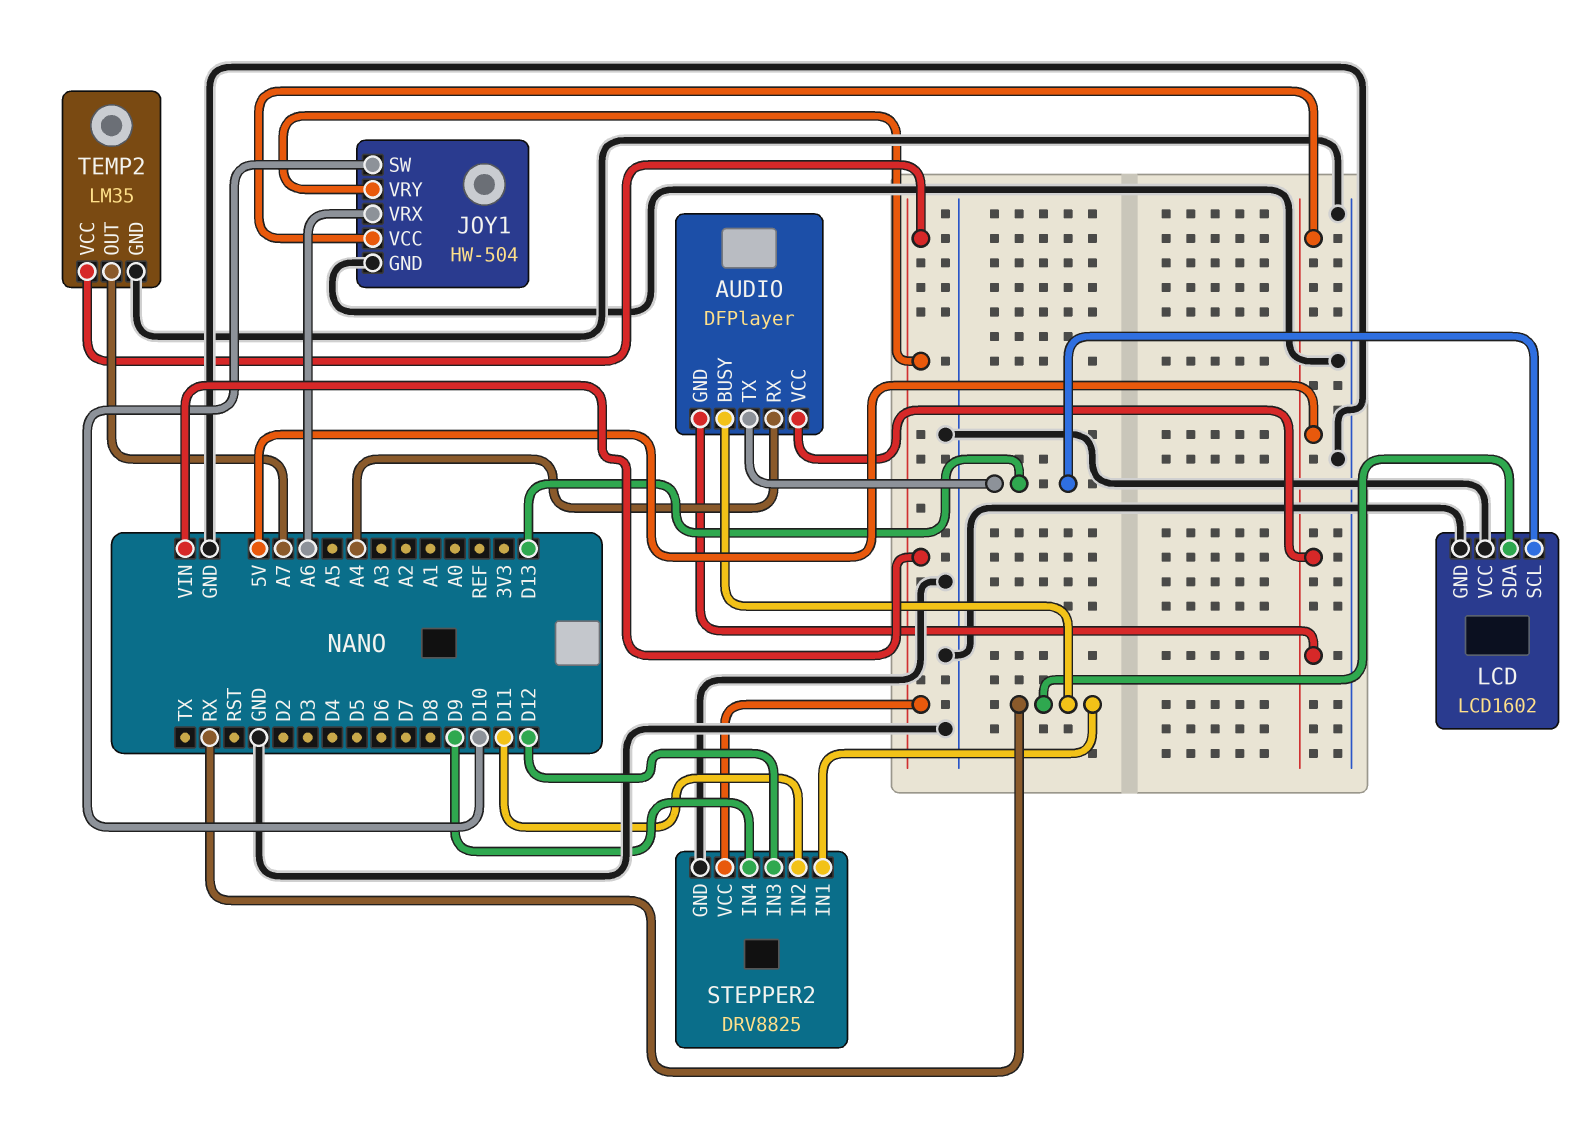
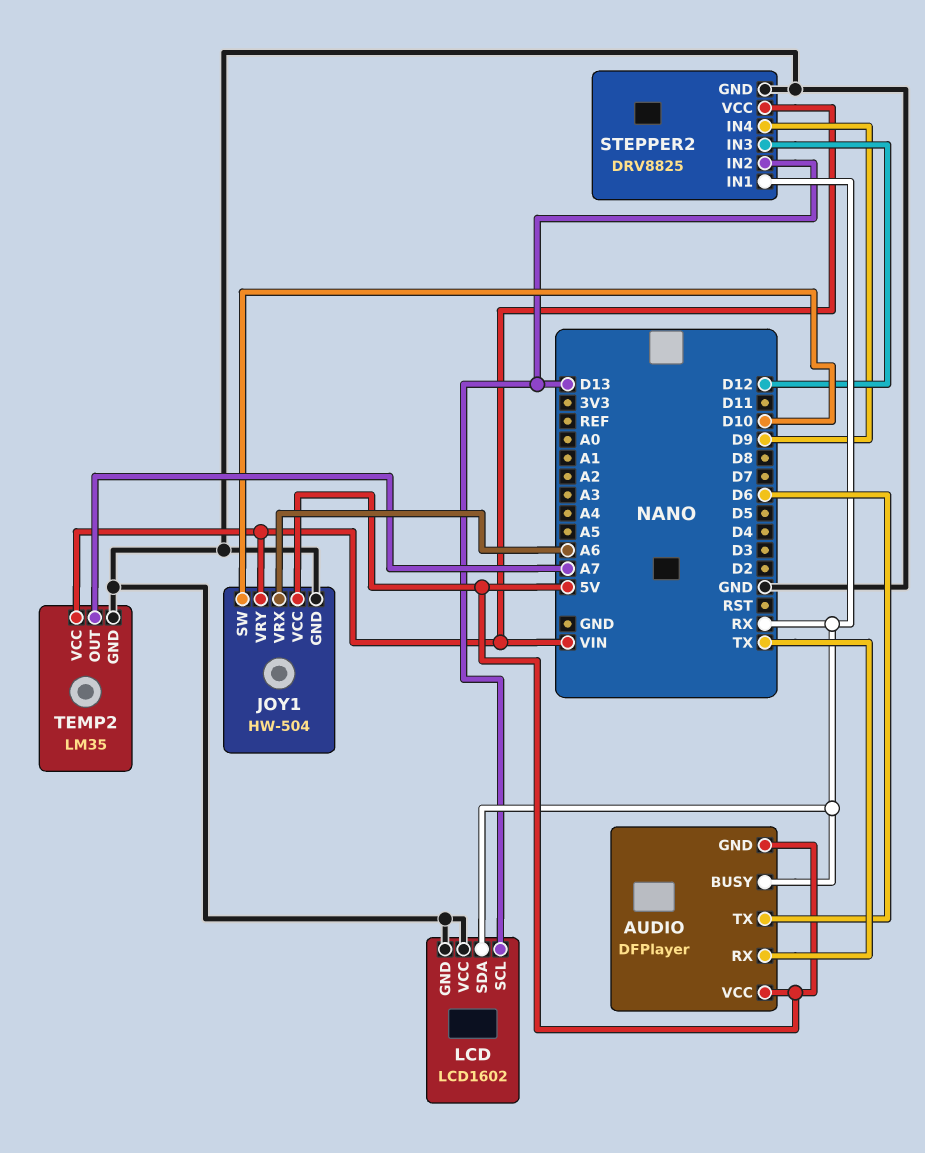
AUDIO pin RX: A4 -> TX
AUDIO pin TX: D13 -> D6
STEPPER2 pin IN2: D11 -> D13

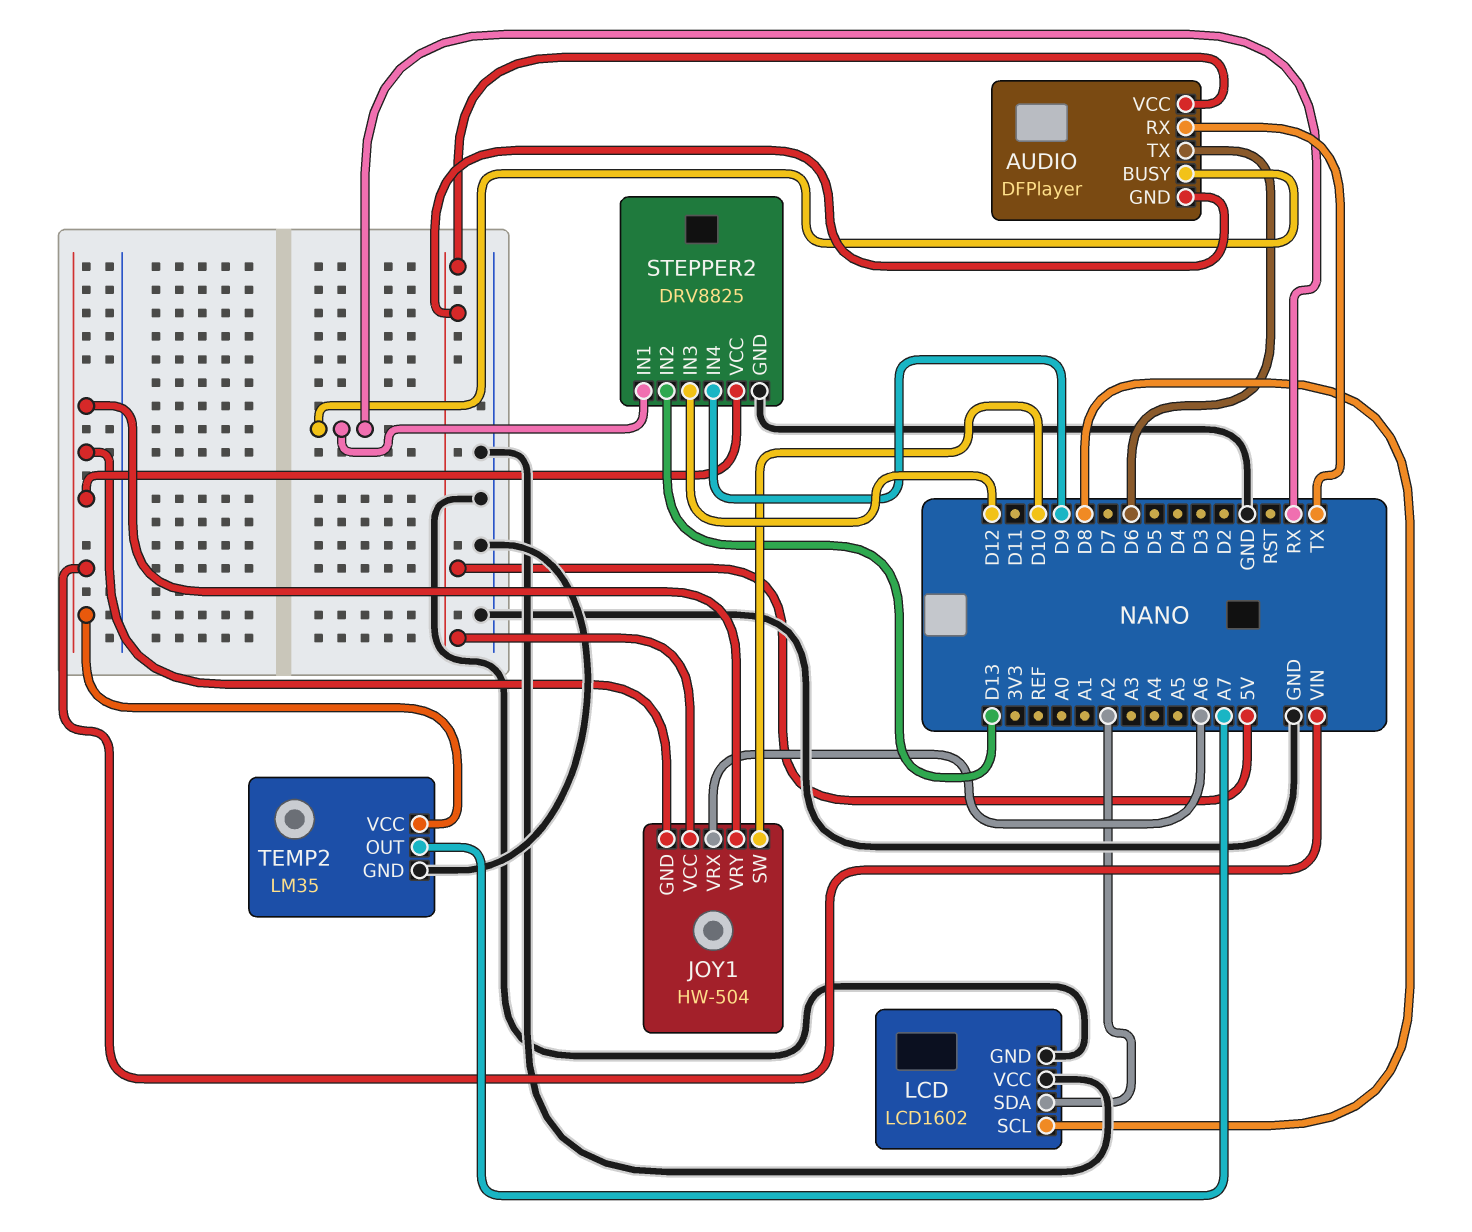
JOY1 pin GND: GND -> VIN
LCD pin SCL: D13 -> D8
LCD pin SDA: RX -> A2

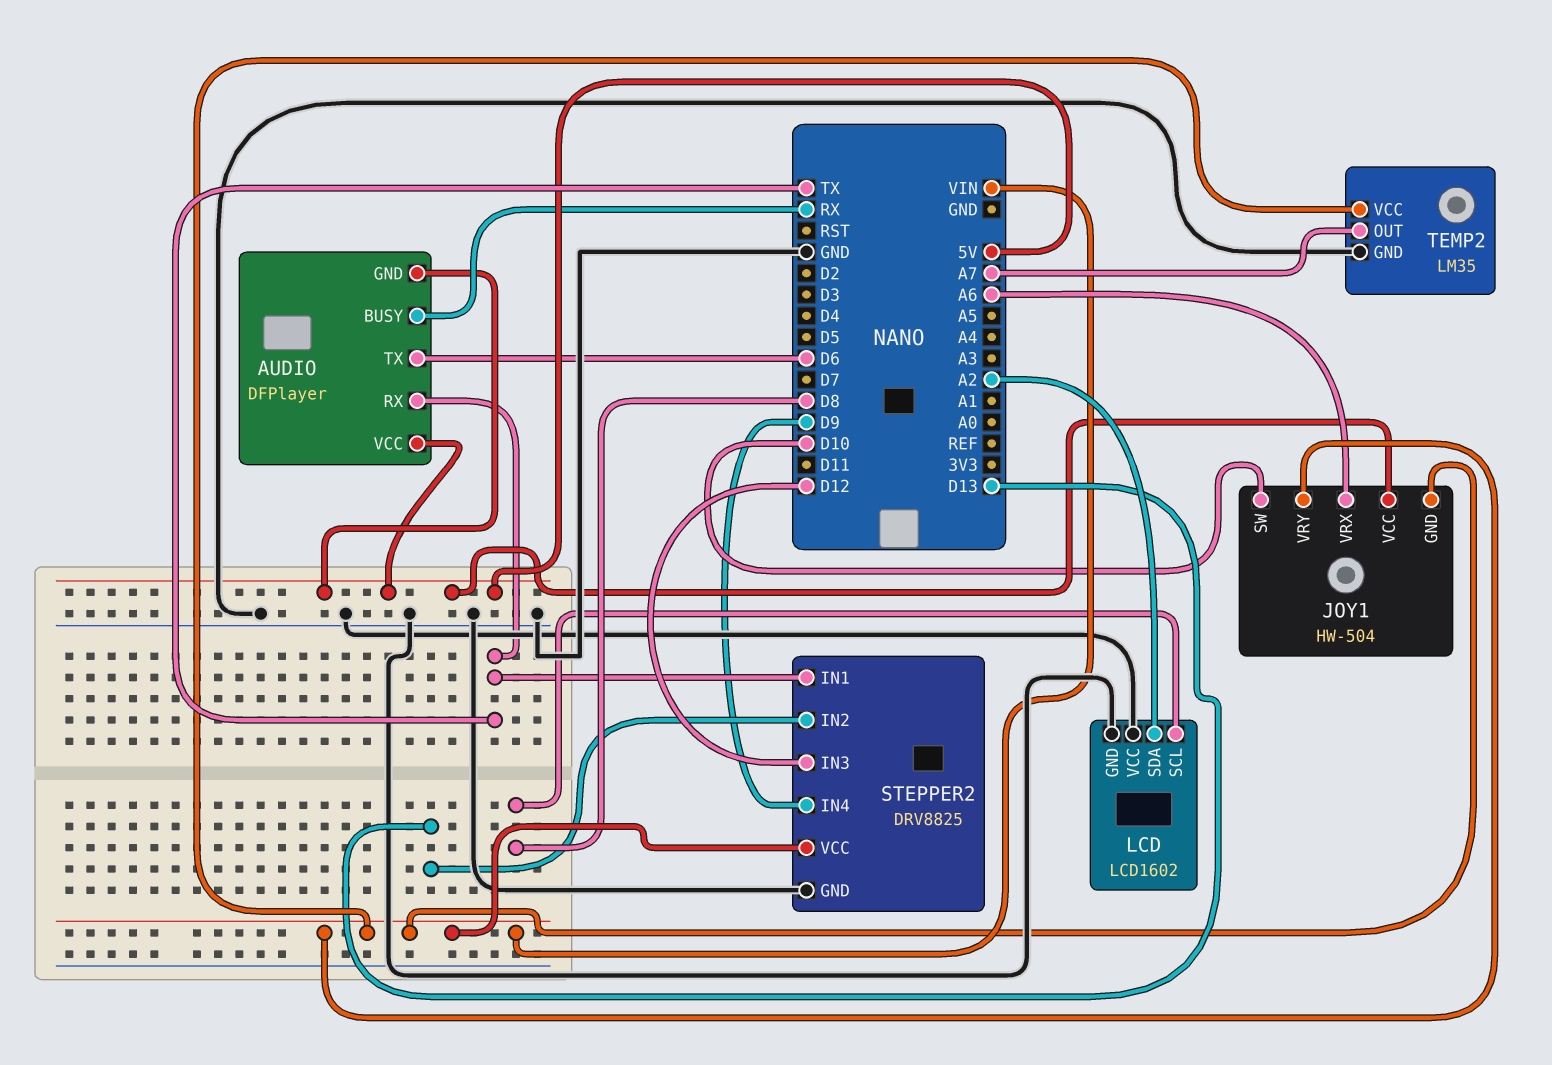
STEPPER2 pin IN1: RX -> TX

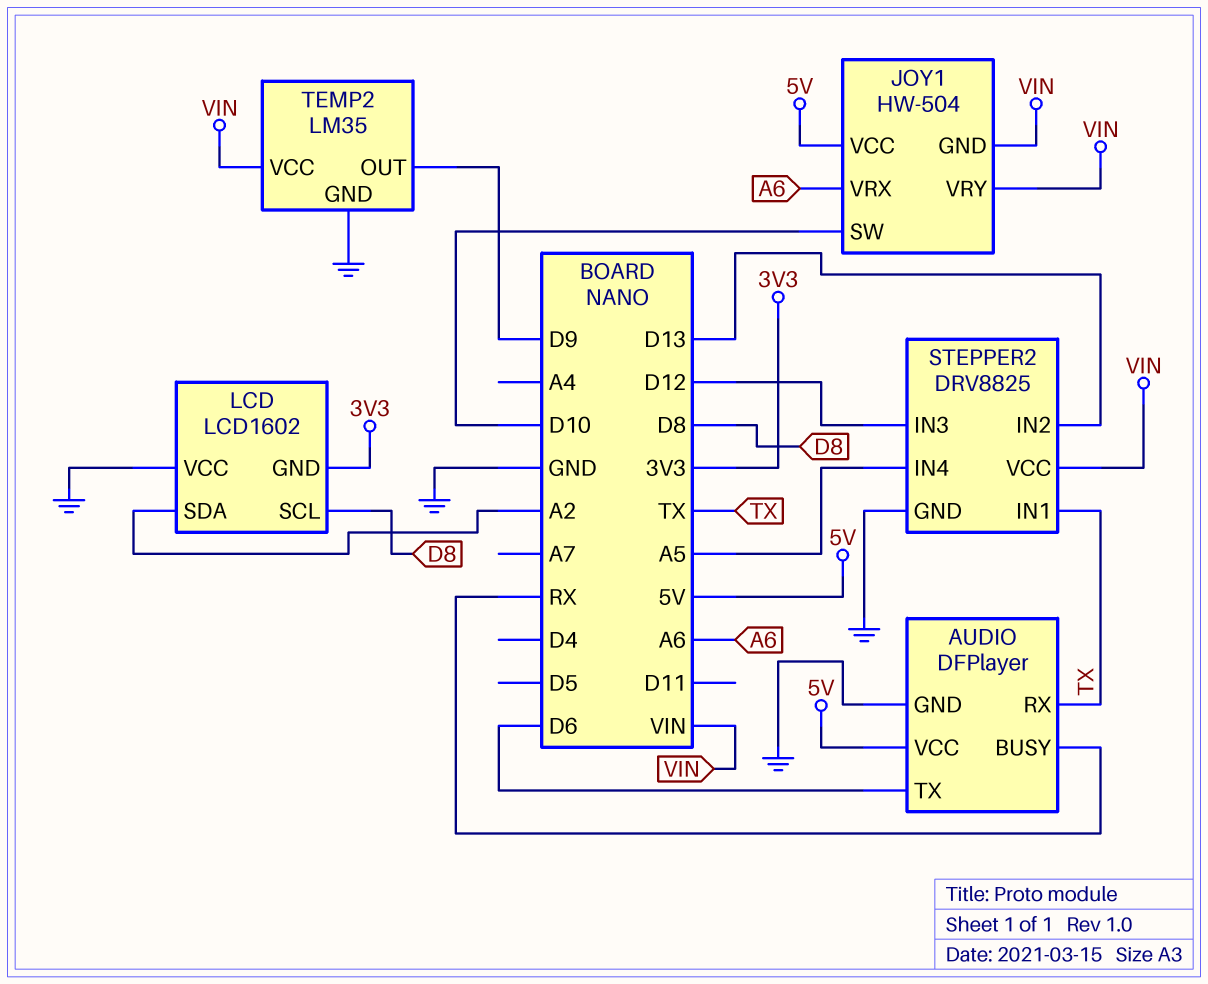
AUDIO pin GND: 5V -> GND
LCD pin GND: GND -> 3V3
STEPPER2 pin IN4: D9 -> A5
TEMP2 pin OUT: A7 -> D9

